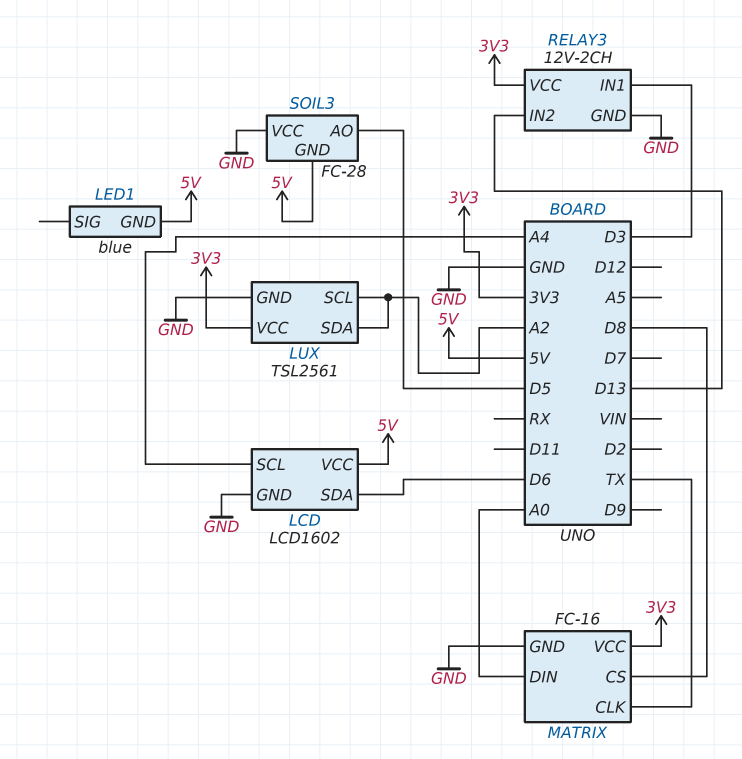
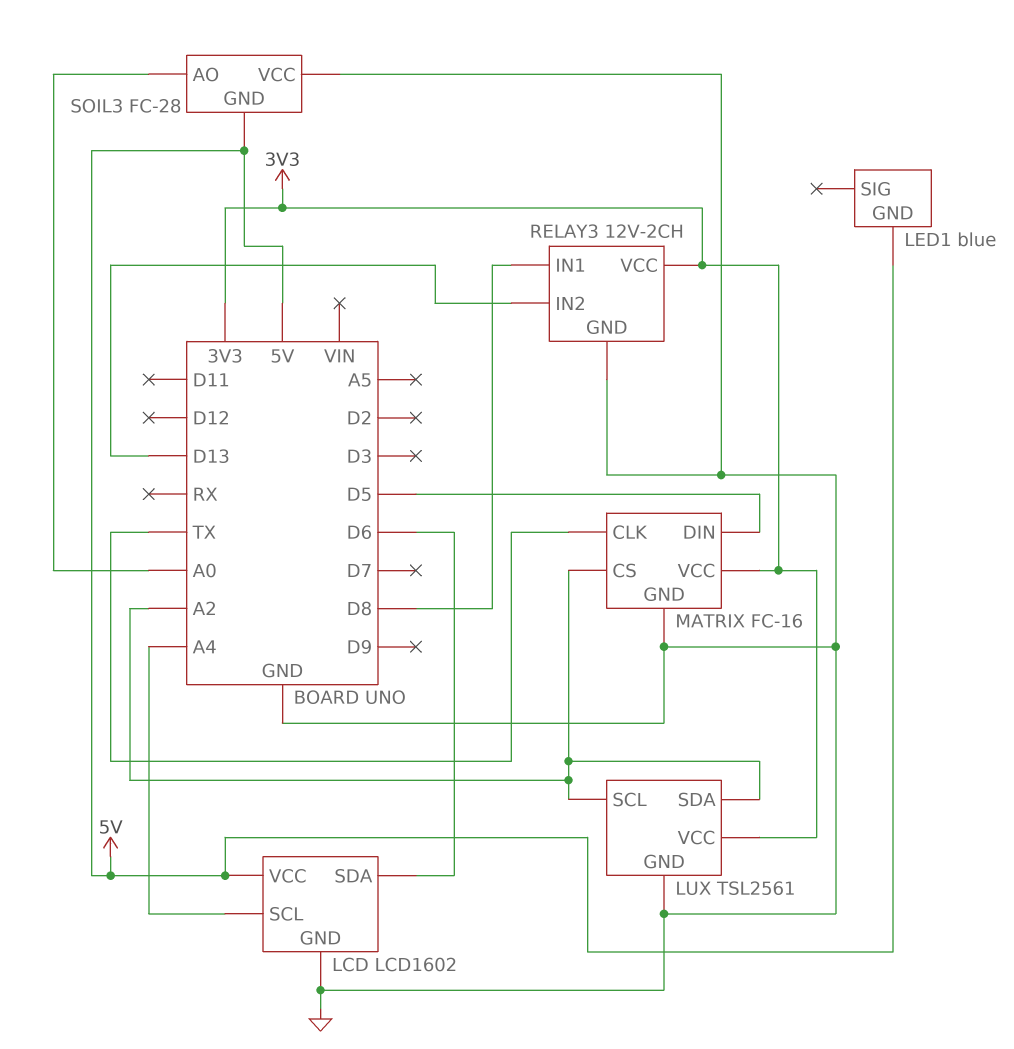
MATRIX pin CS: D8 -> A2
MATRIX pin DIN: A0 -> D5
RELAY3 pin IN1: D3 -> D8
SOIL3 pin AO: D5 -> A0

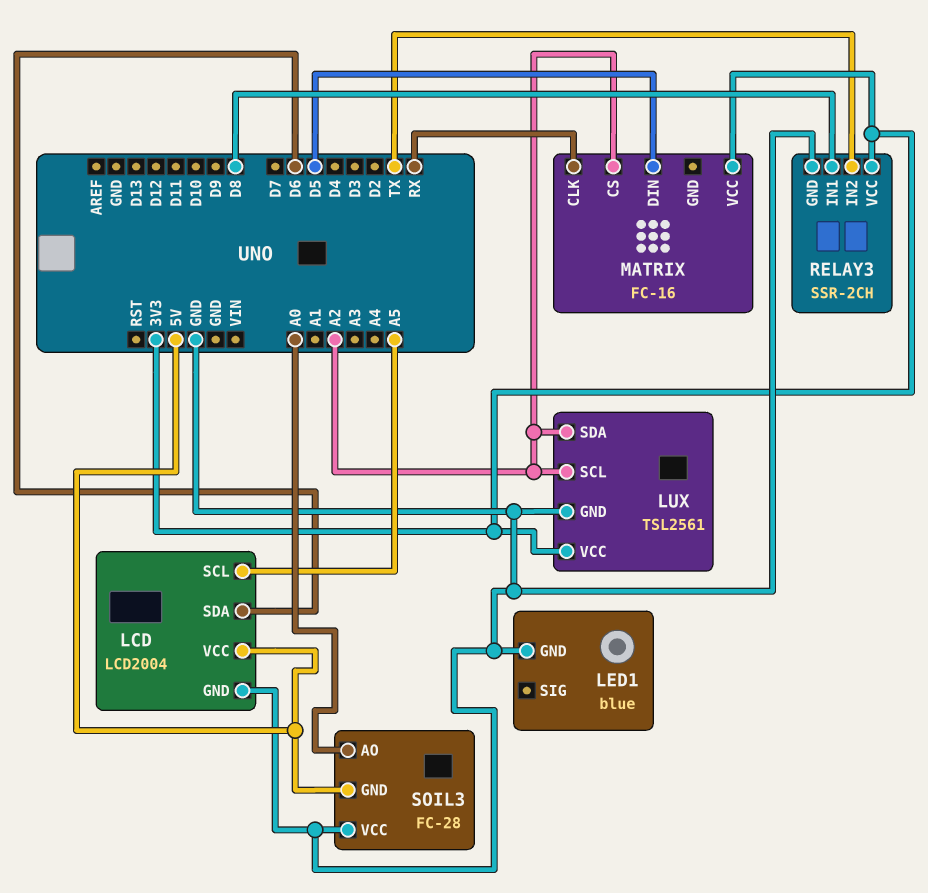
LCD: LCD1602 -> LCD2004
LCD pin SCL: A4 -> A5
LED1 pin GND: 5V -> GND
MATRIX pin CLK: TX -> RX
MATRIX pin GND: GND -> none
RELAY3: 12V-2CH -> SSR-2CH
RELAY3 pin IN2: D13 -> TX

